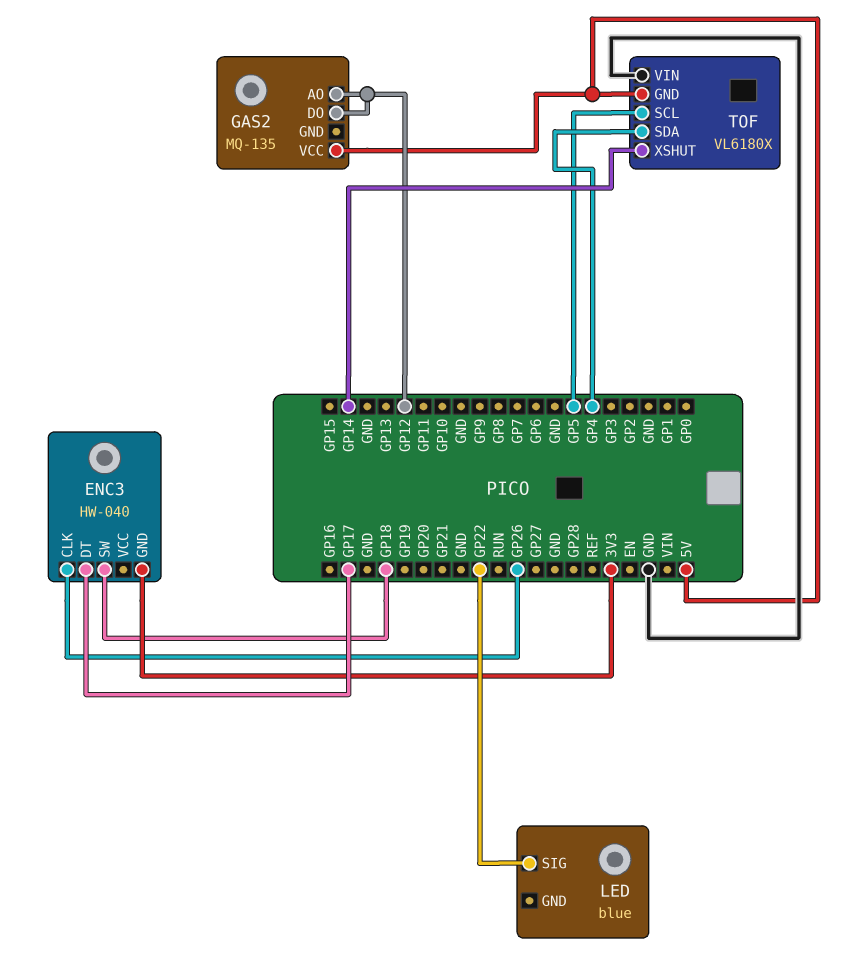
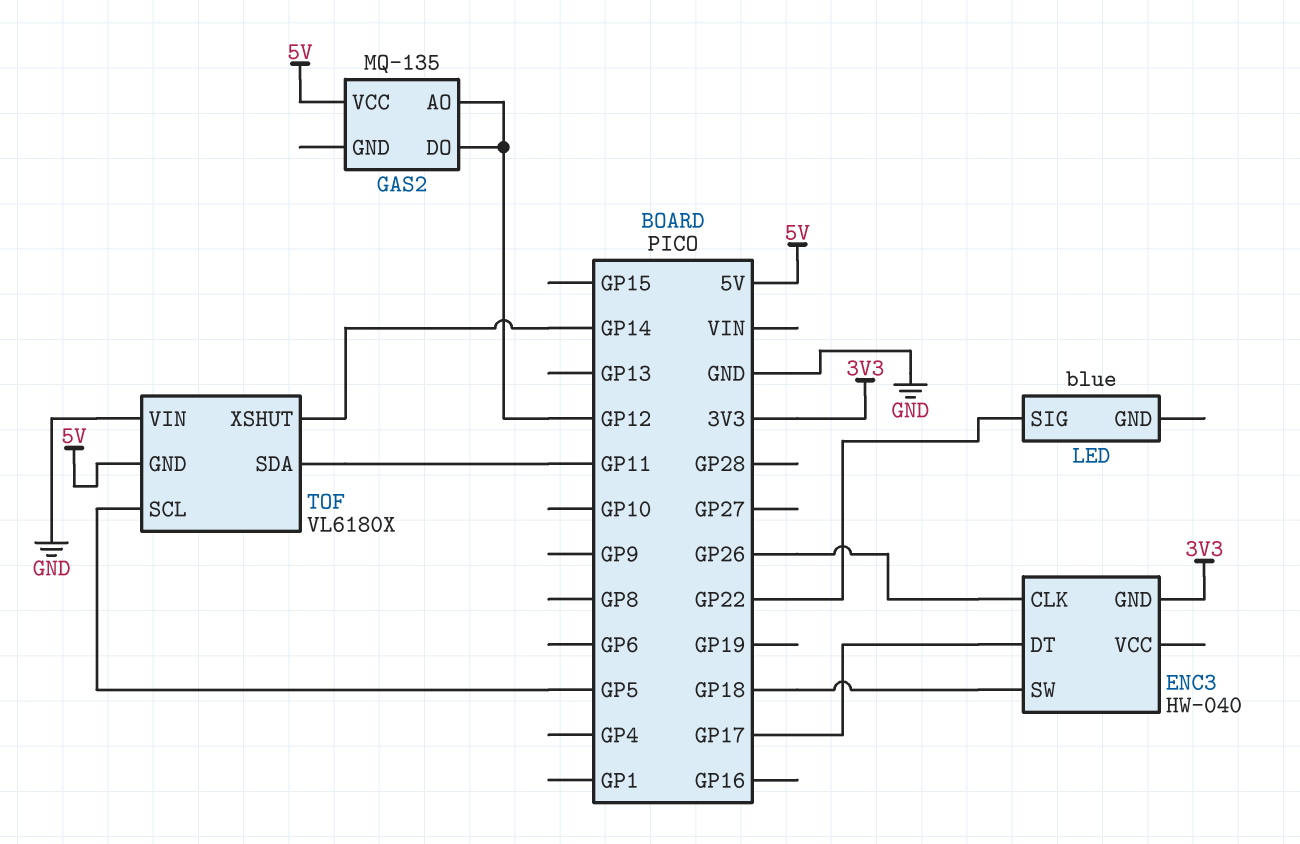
TOF pin SDA: GP4 -> GP11

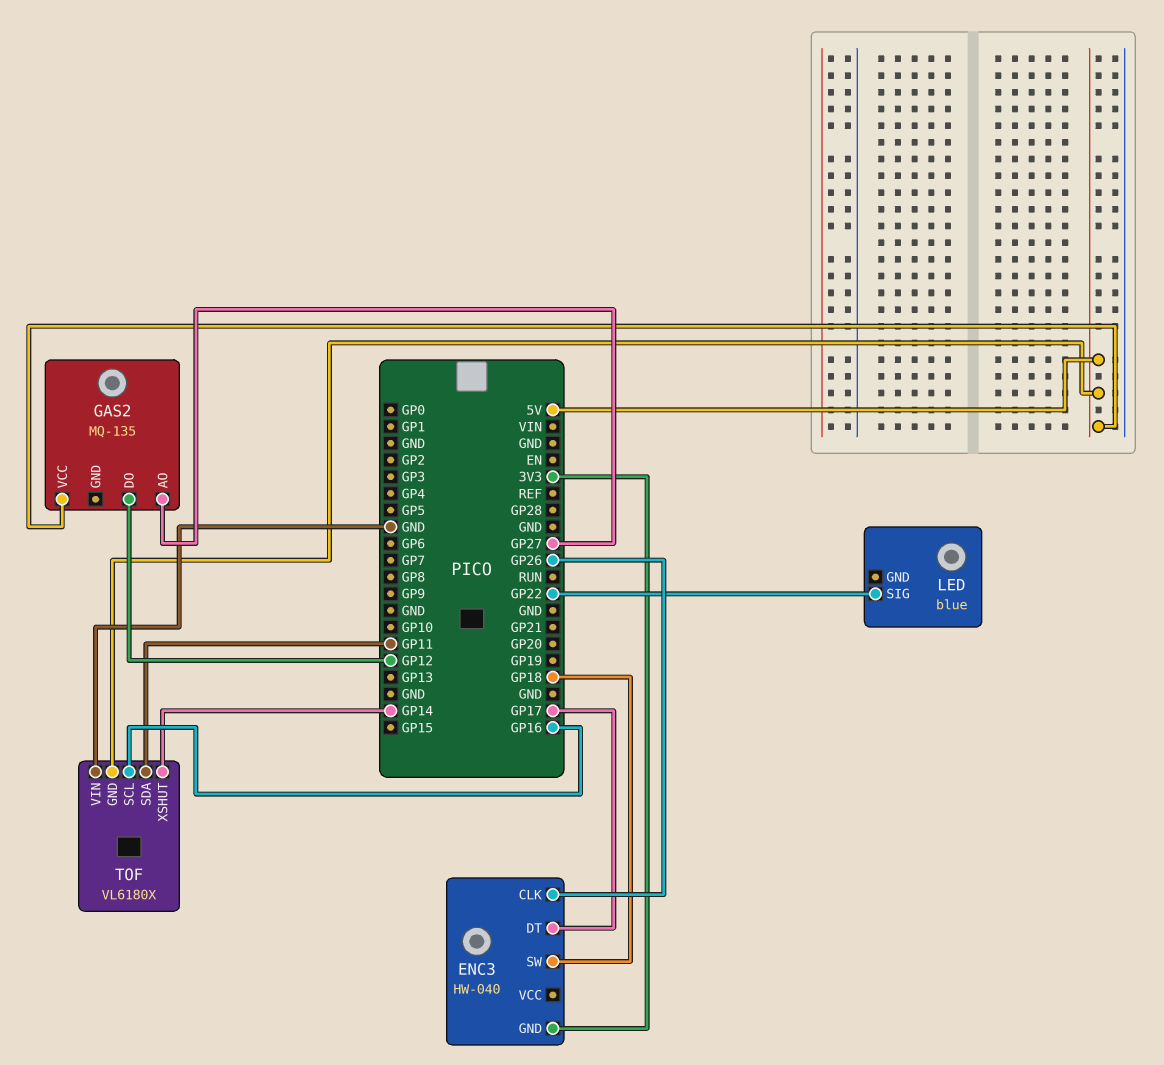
GAS2 pin AO: GP12 -> GP27
TOF pin SCL: GP5 -> GP16

